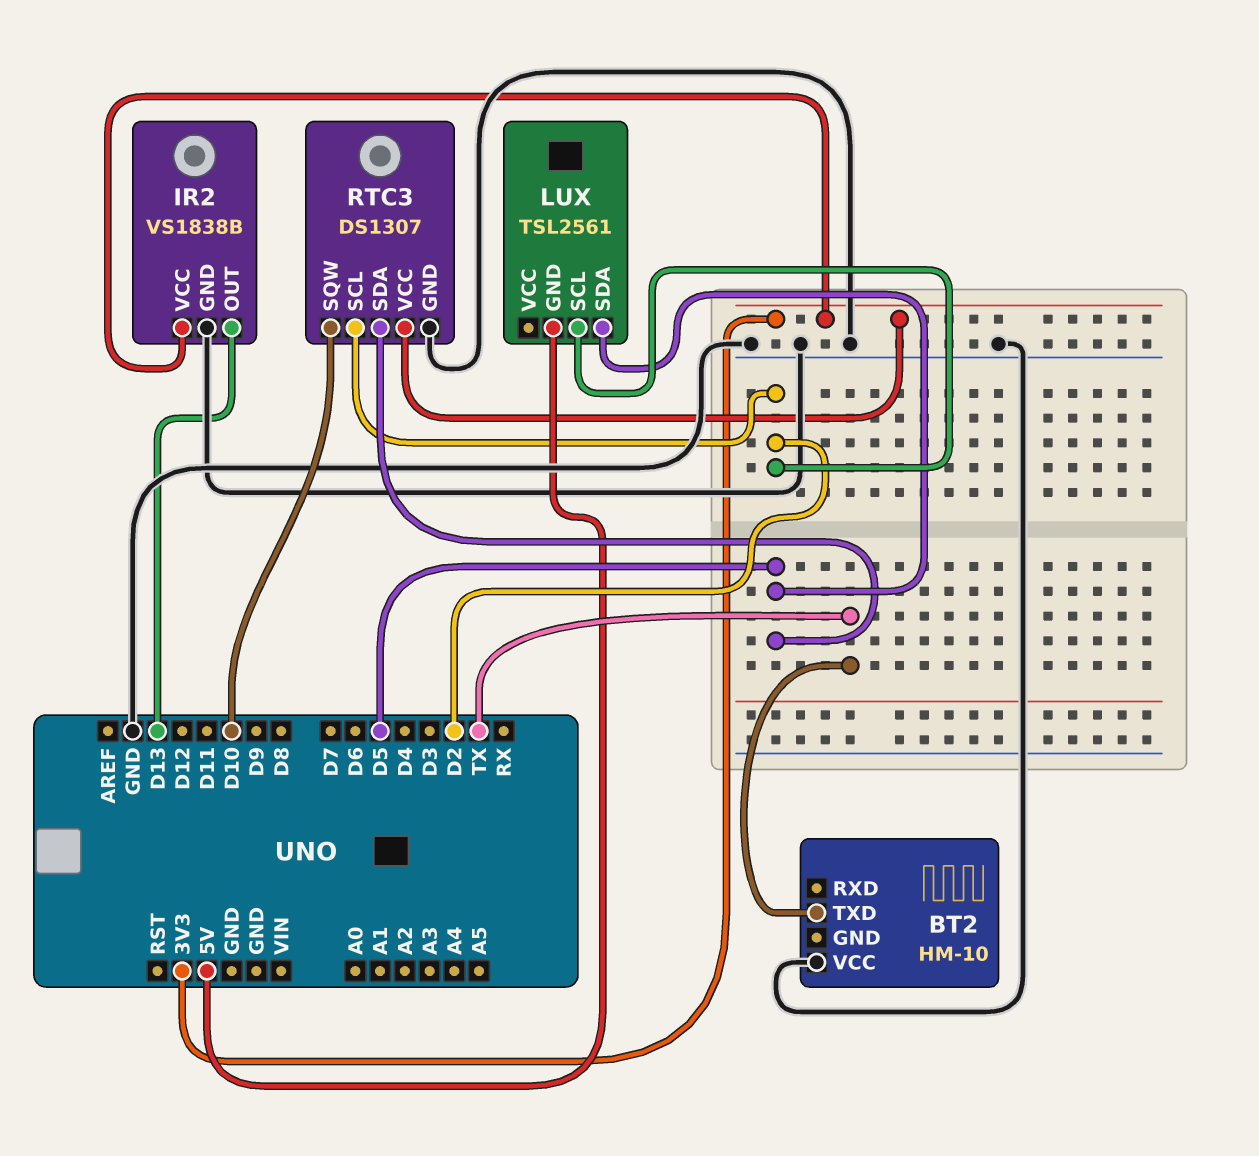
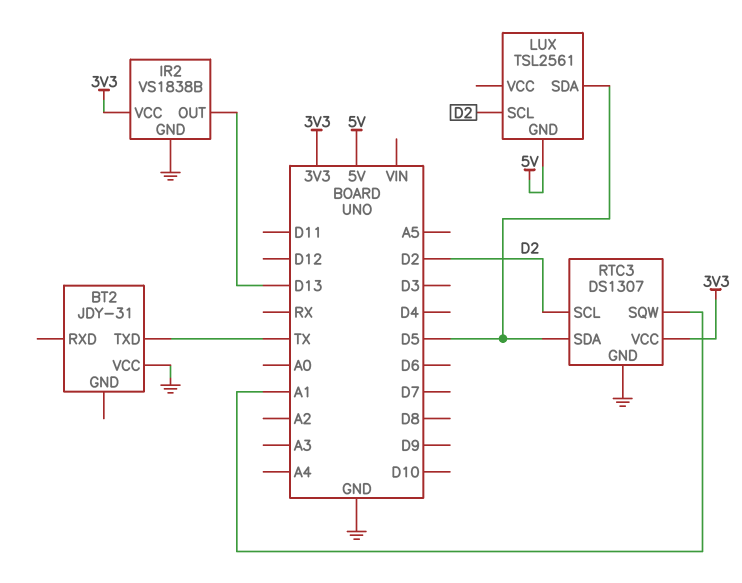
BT2: HM-10 -> JDY-31
RTC3 pin SQW: D10 -> A1

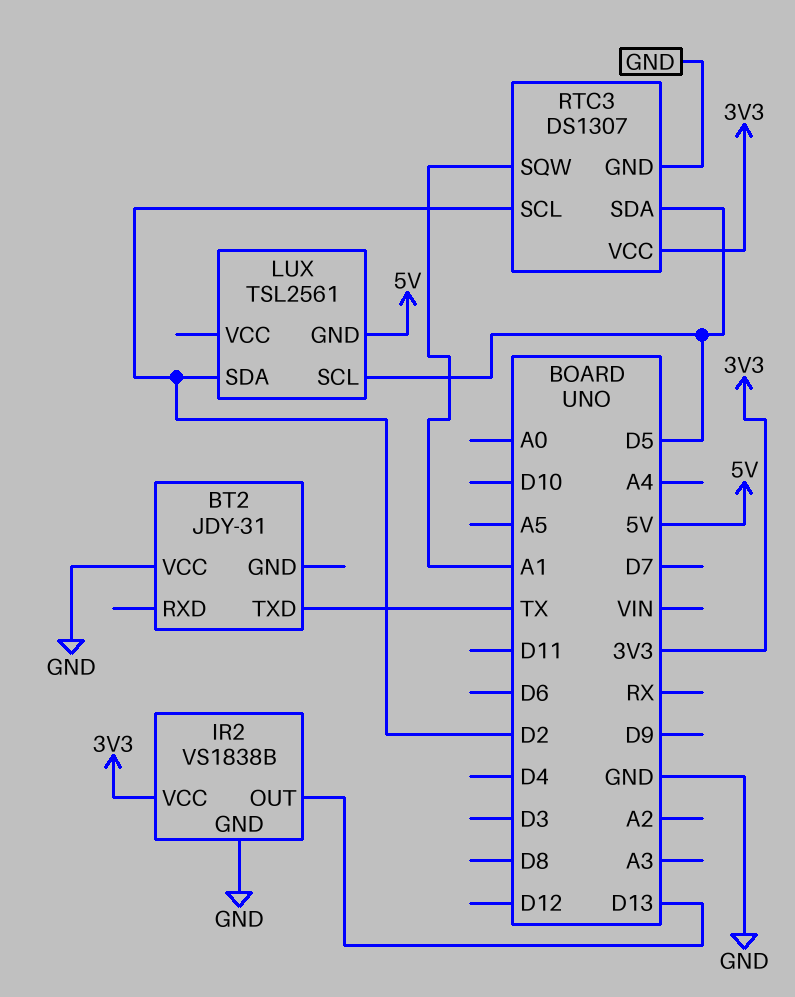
LUX pin SCL: D2 -> D5
LUX pin SDA: D5 -> D2

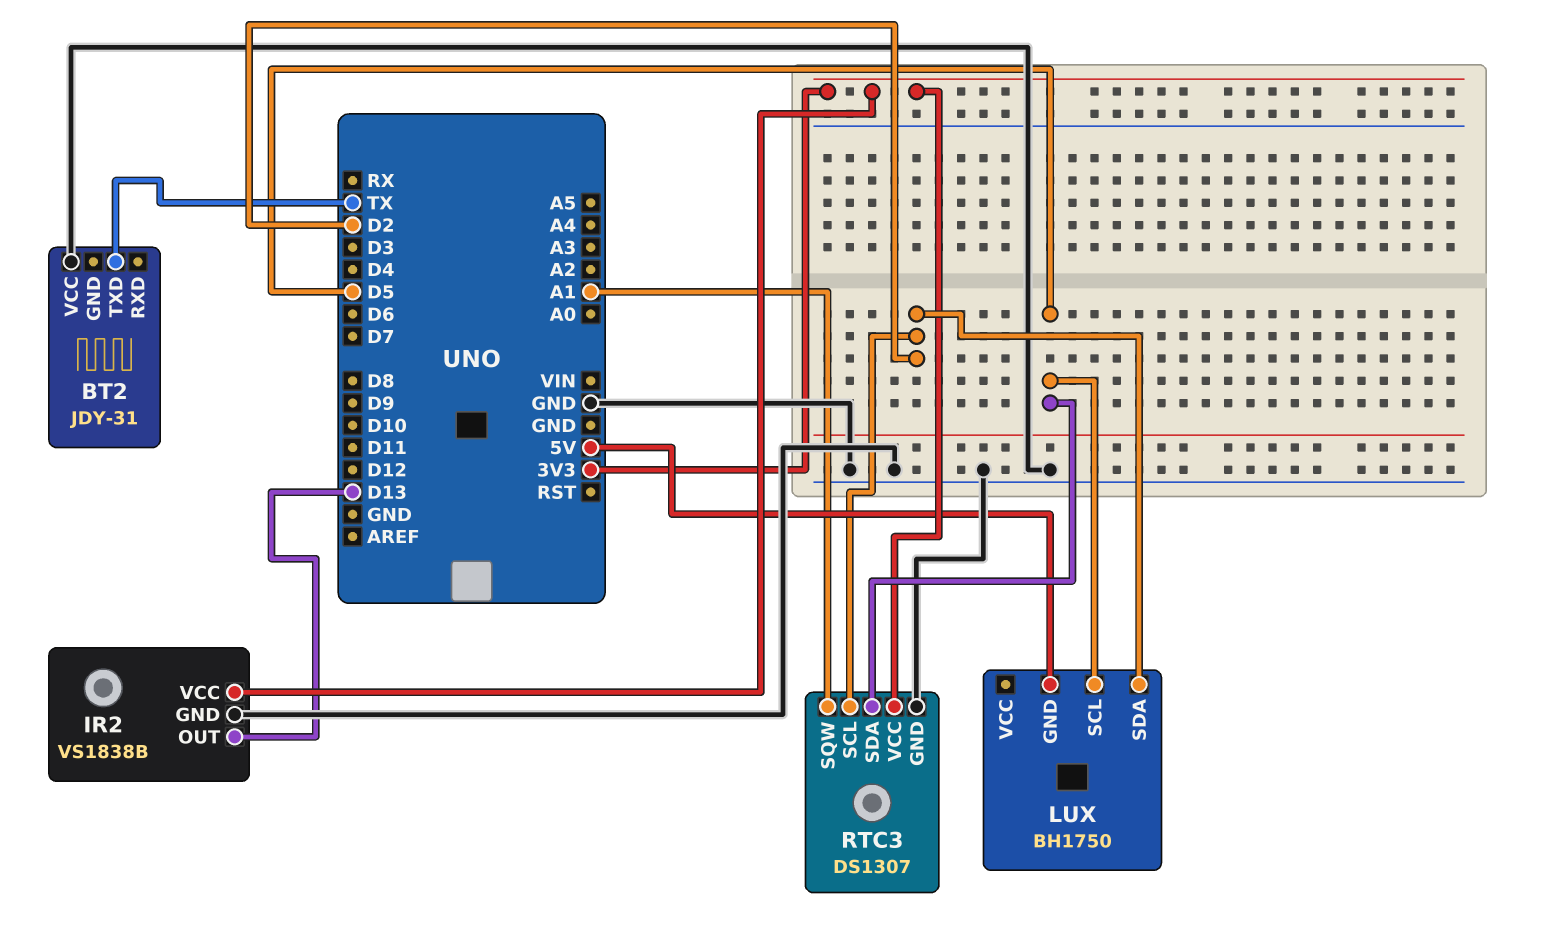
LUX: TSL2561 -> BH1750

